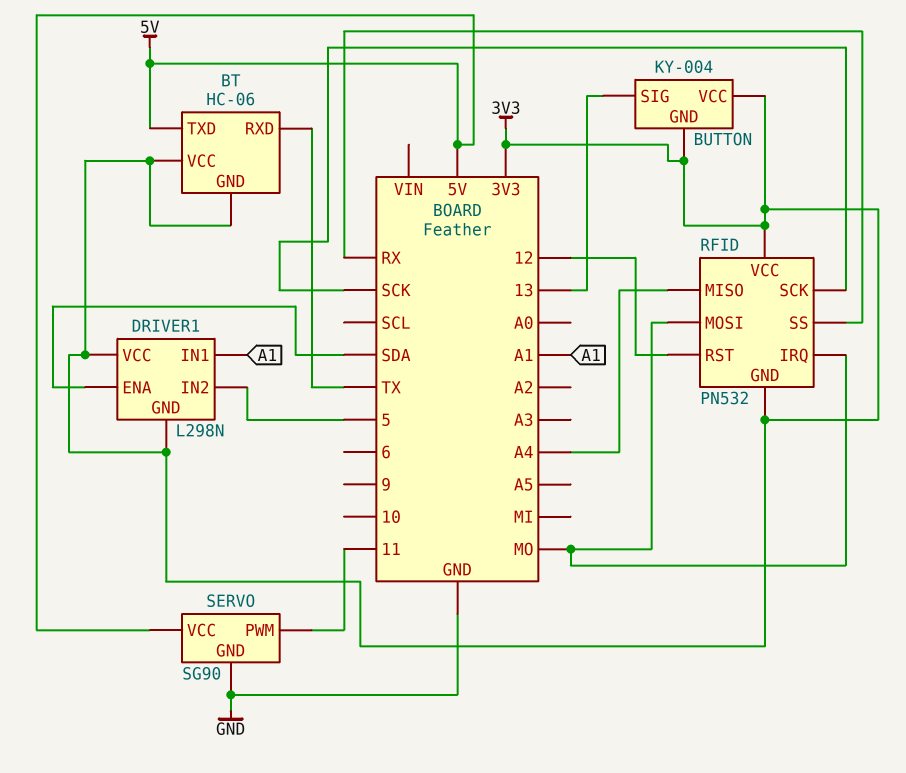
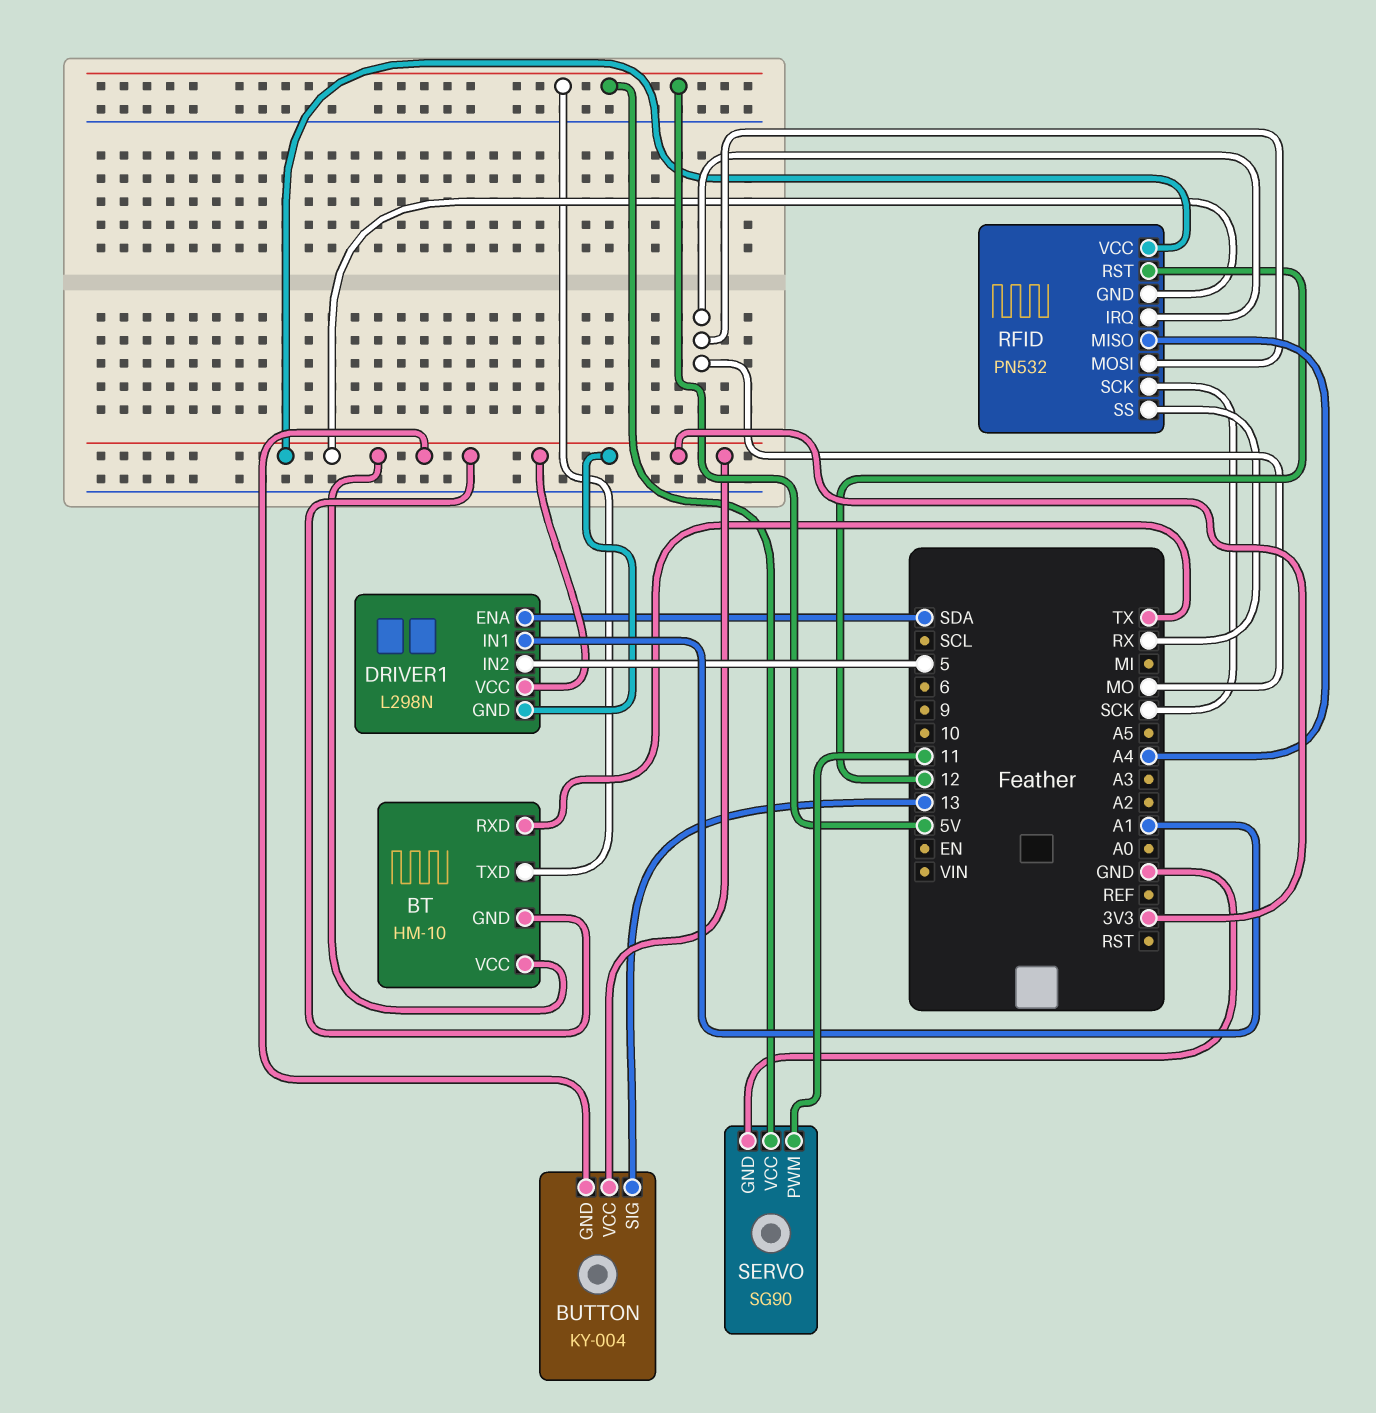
BT: HC-06 -> HM-10

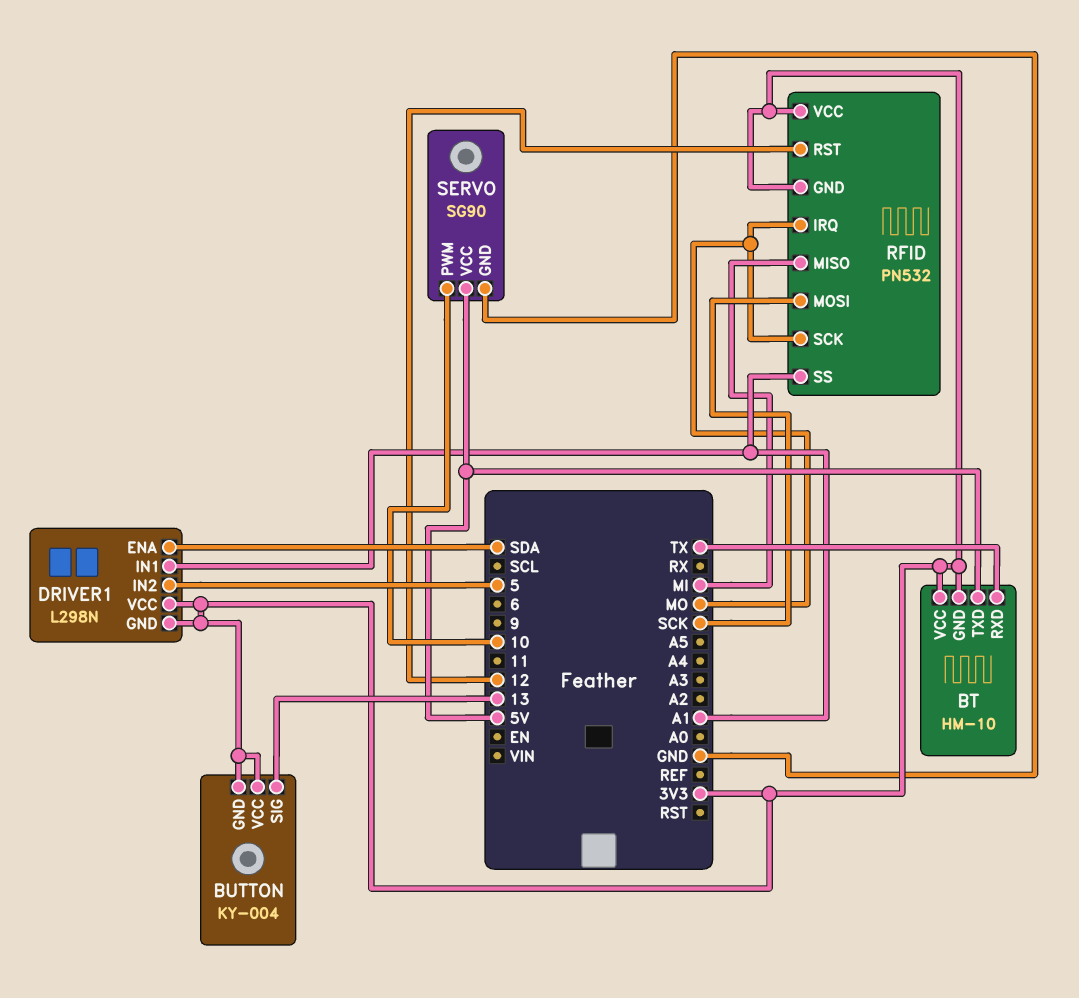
RFID pin MISO: A4 -> MI
RFID pin MOSI: MO -> SCK
RFID pin SCK: SCK -> MO
RFID pin SS: RX -> A1
SERVO pin PWM: 11 -> 10

